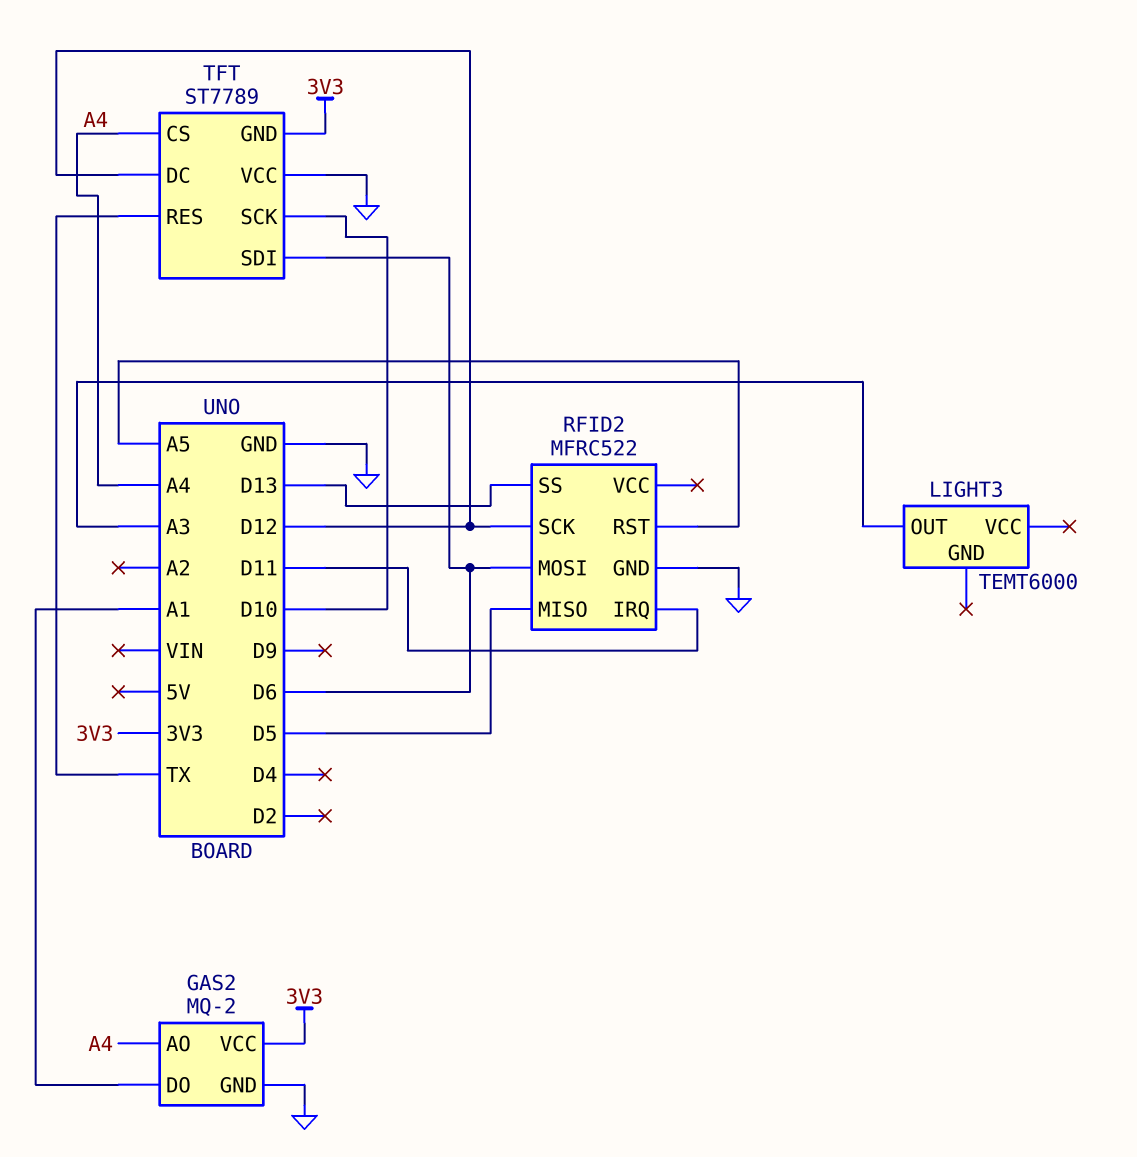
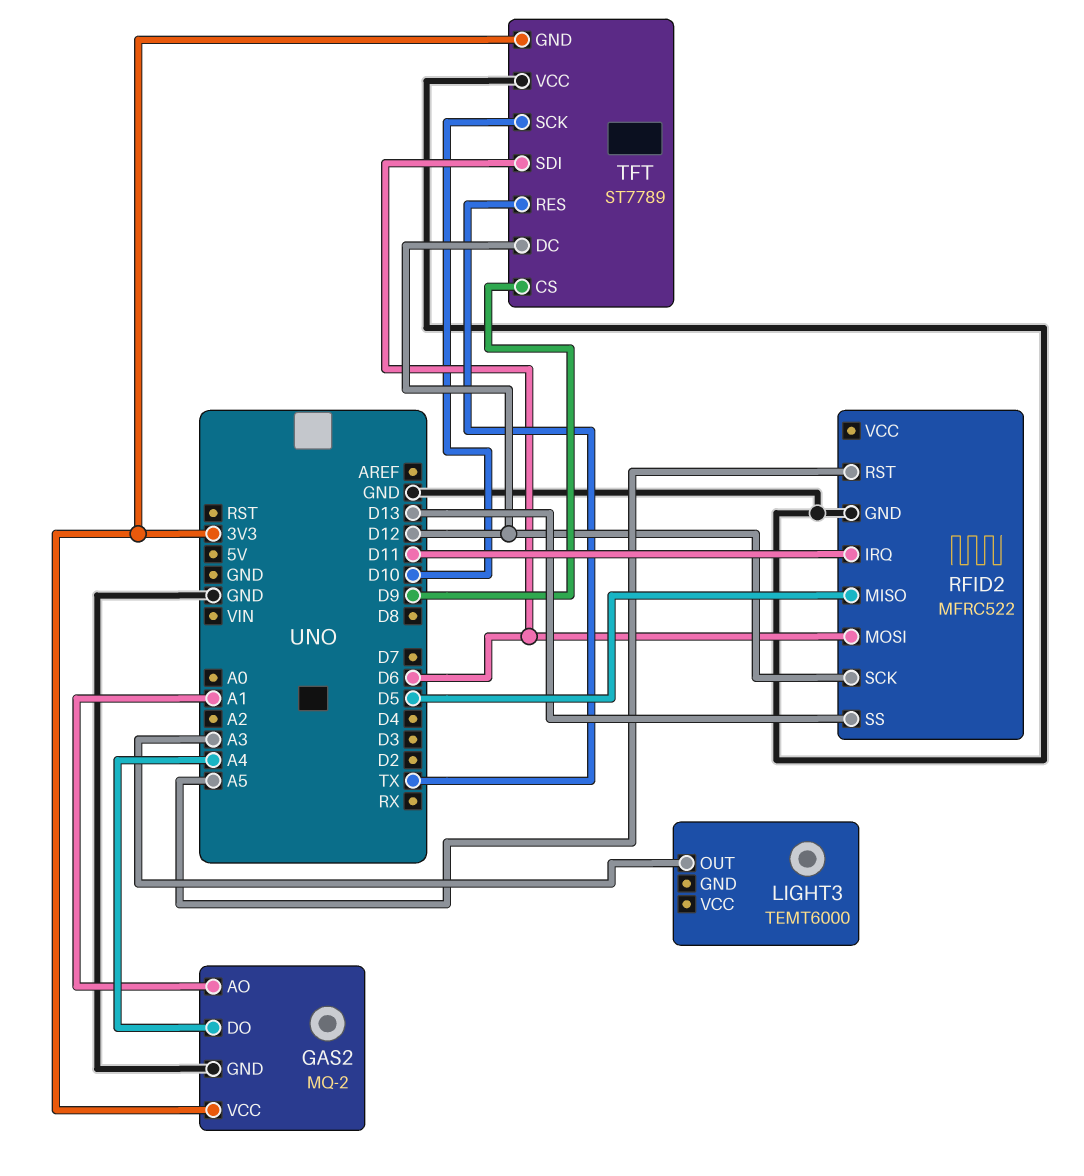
GAS2 pin AO: A4 -> A1
GAS2 pin DO: A1 -> A4
TFT pin CS: A4 -> D9

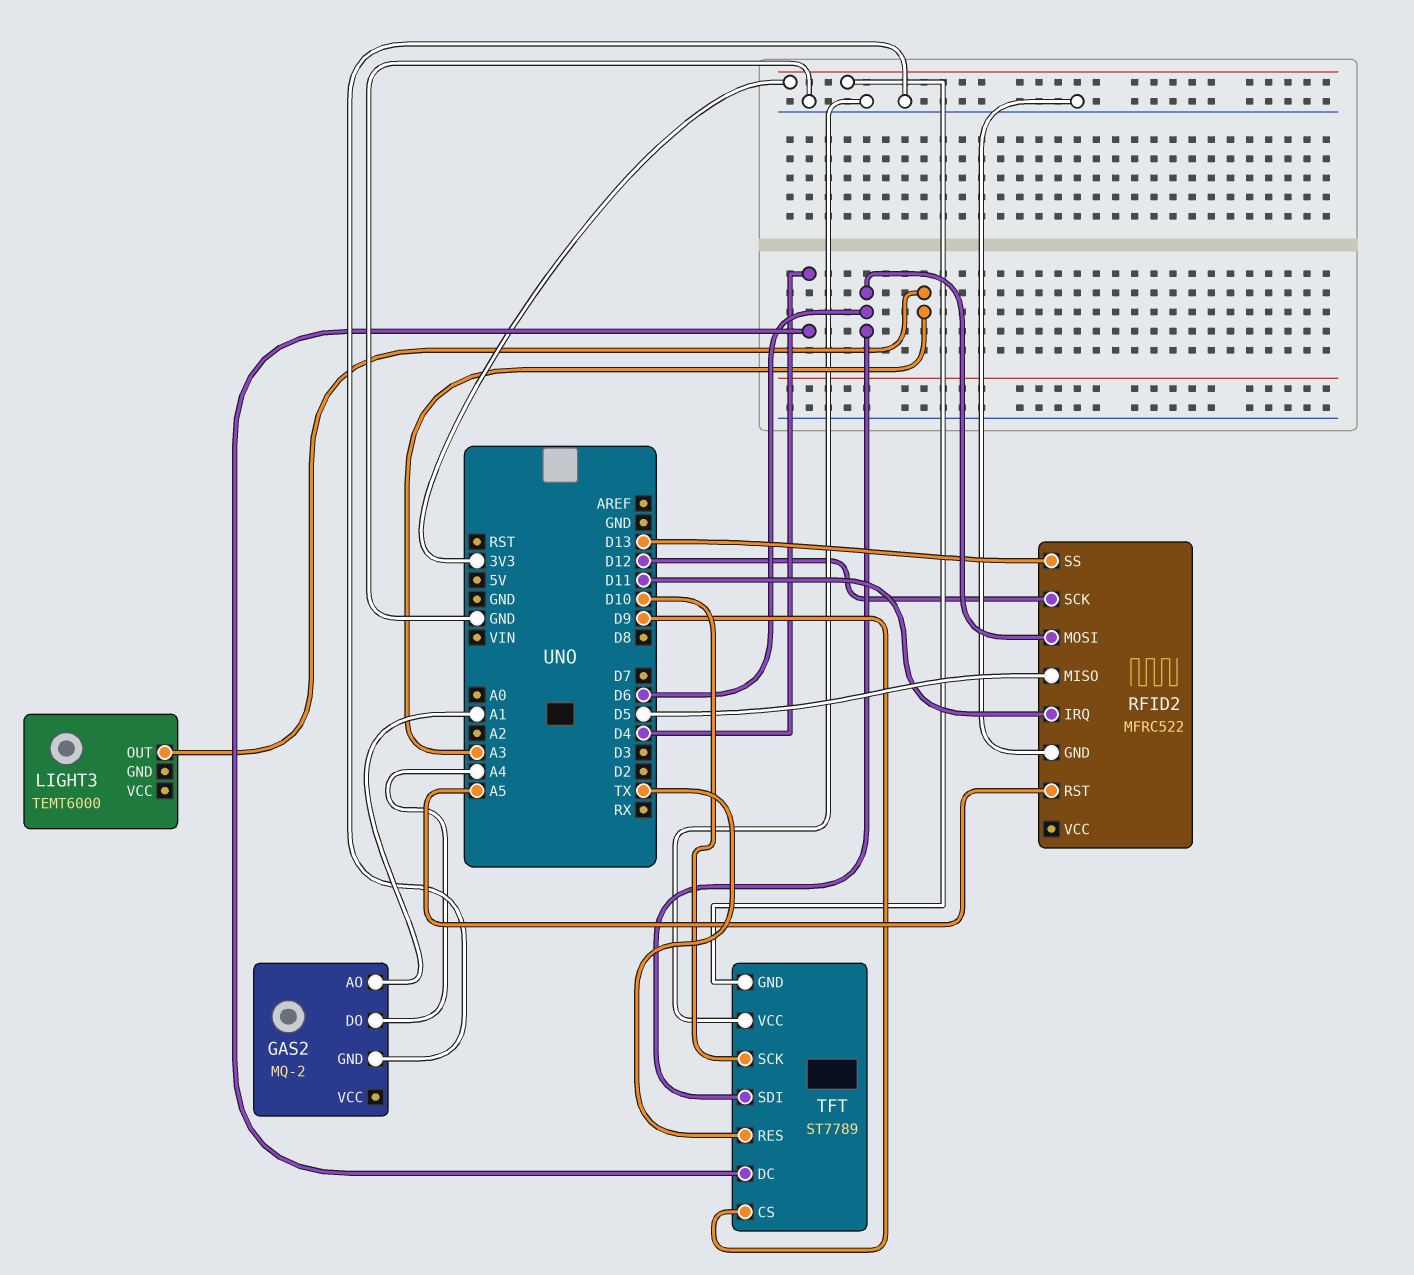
GAS2 pin VCC: 3V3 -> none
TFT pin DC: D12 -> D4

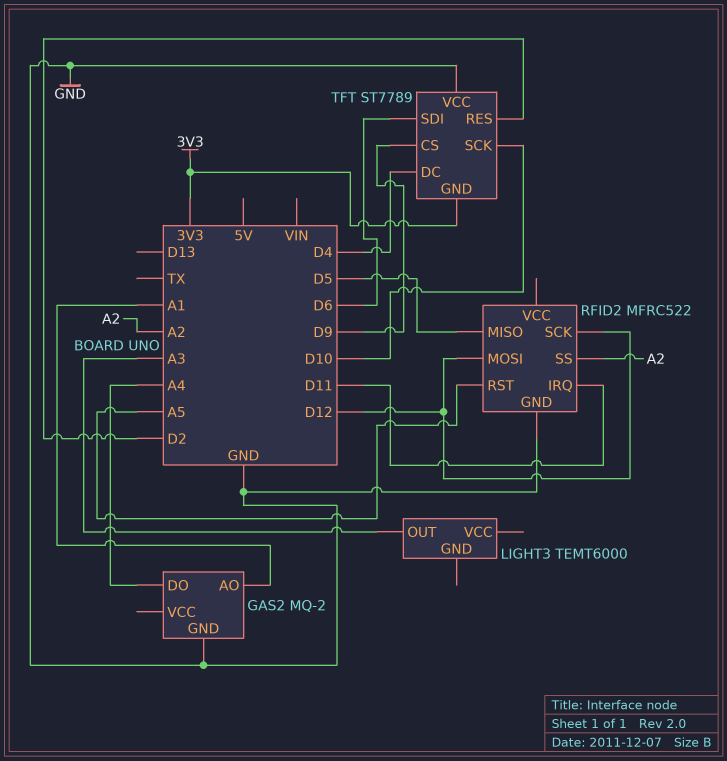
RFID2 pin MOSI: D6 -> D12
RFID2 pin SS: D13 -> A2
TFT pin RES: TX -> D2

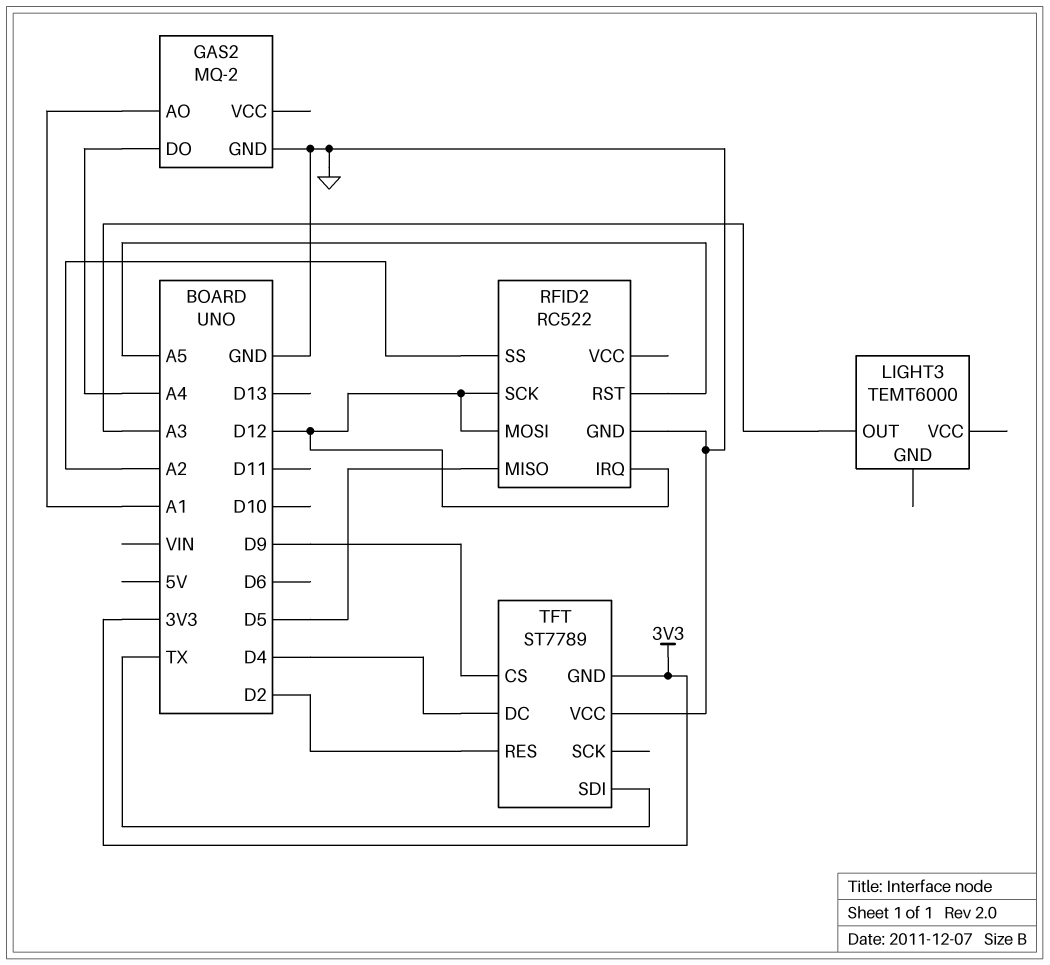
RFID2: MFRC522 -> RC522
RFID2 pin IRQ: D11 -> D12
TFT pin SCK: D10 -> none
TFT pin SDI: D6 -> TX

